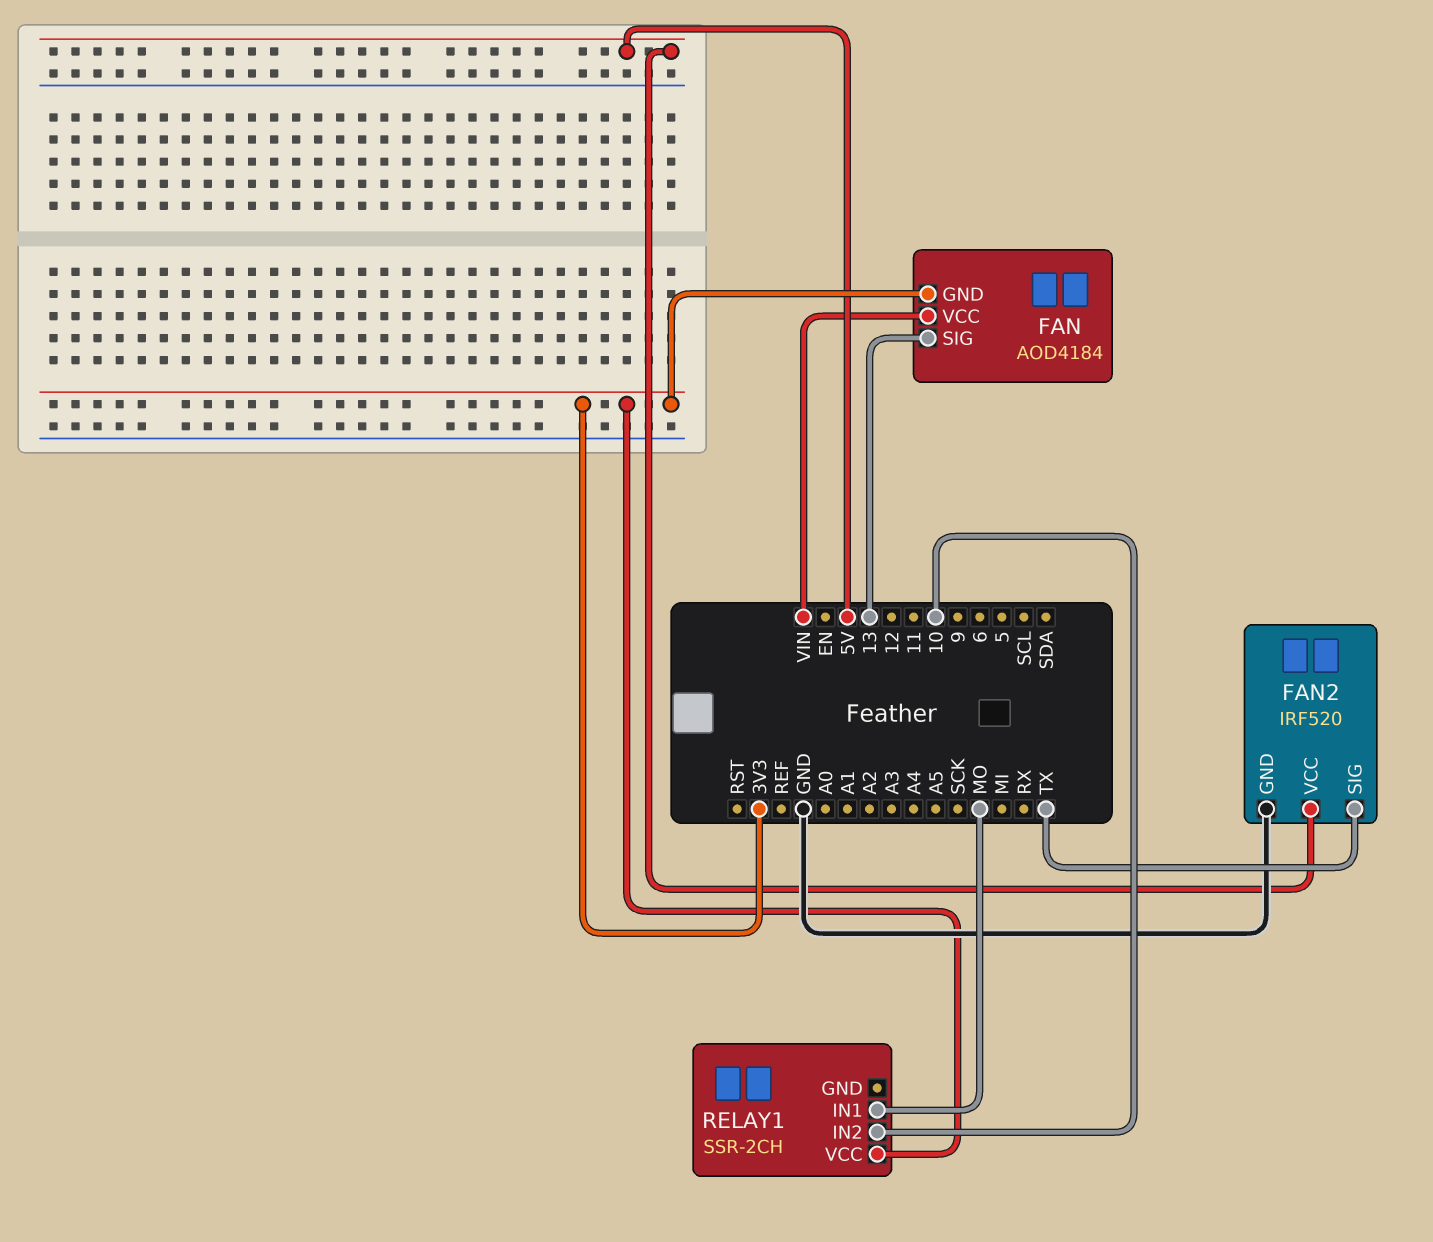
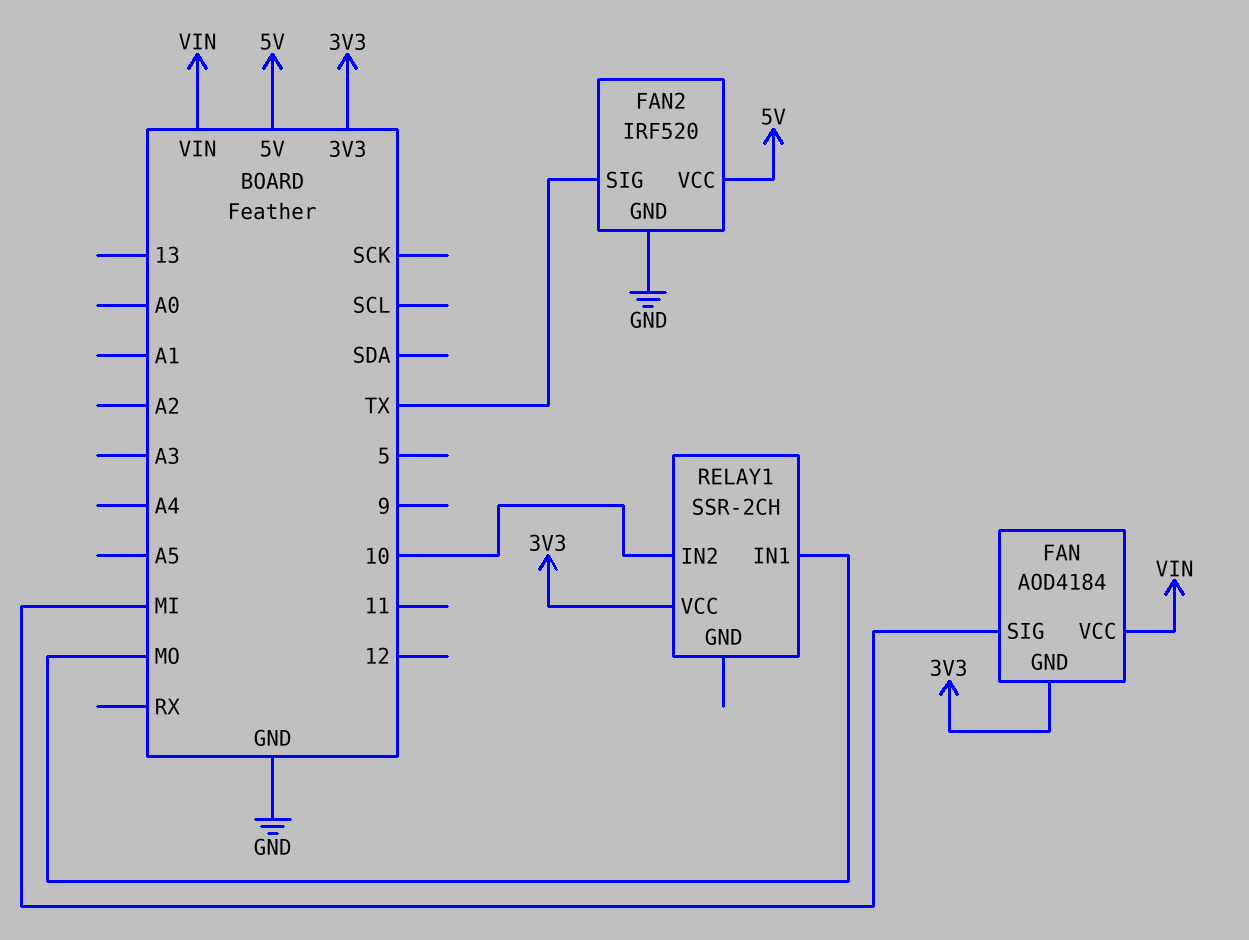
FAN pin SIG: 13 -> MI

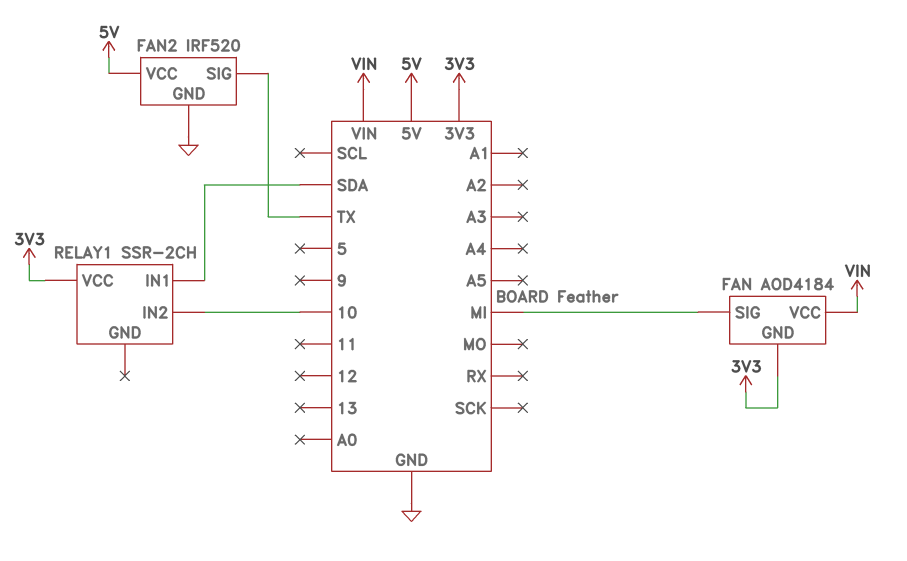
RELAY1 pin IN1: MO -> SDA

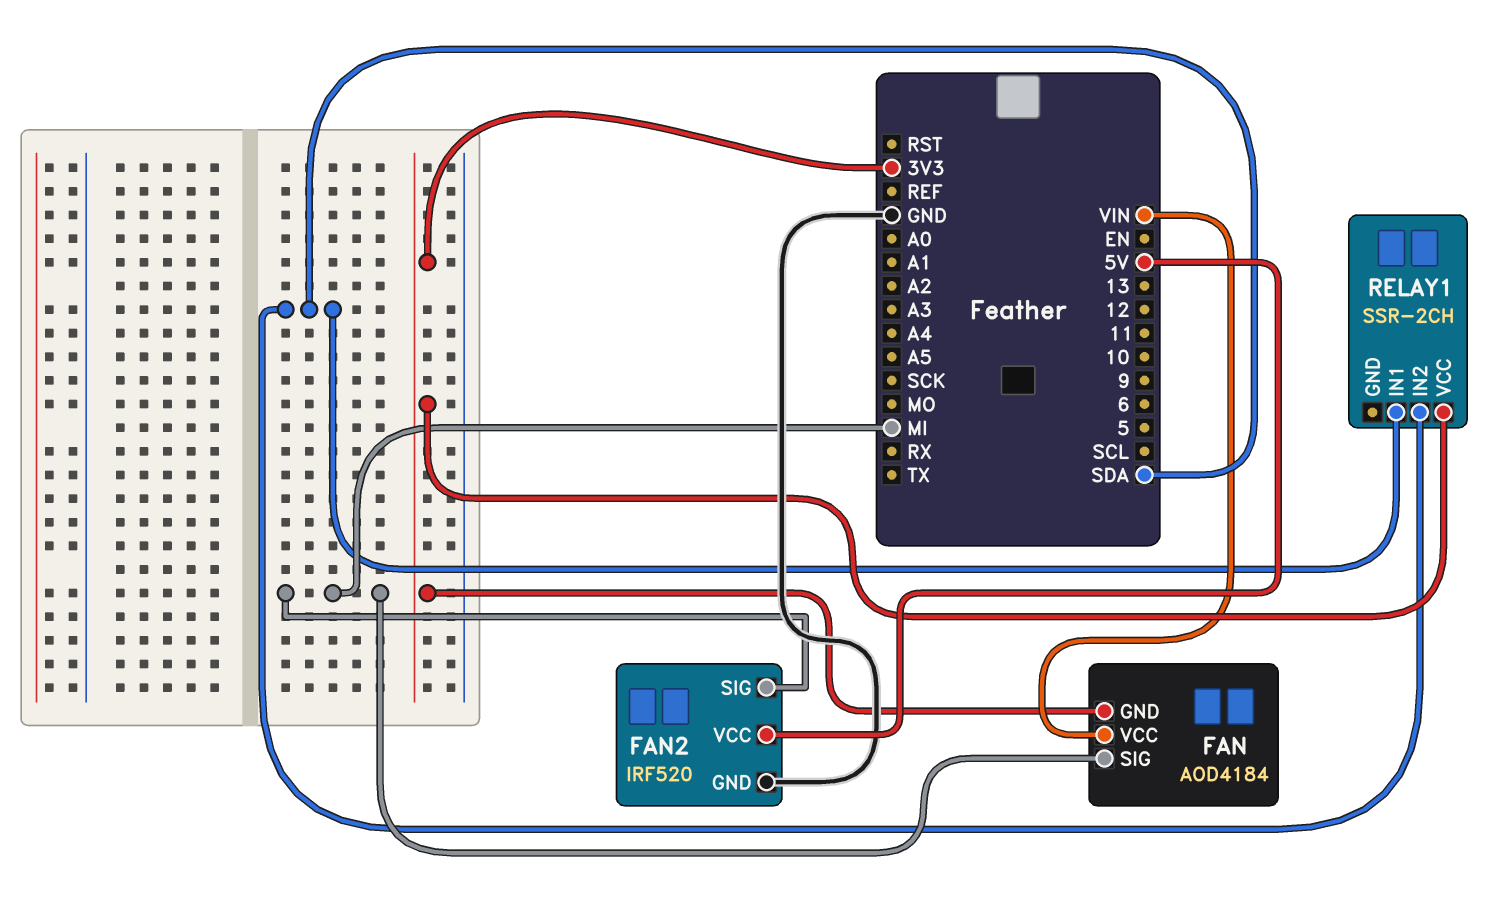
FAN2 pin SIG: TX -> MI
RELAY1 pin IN2: 10 -> SDA

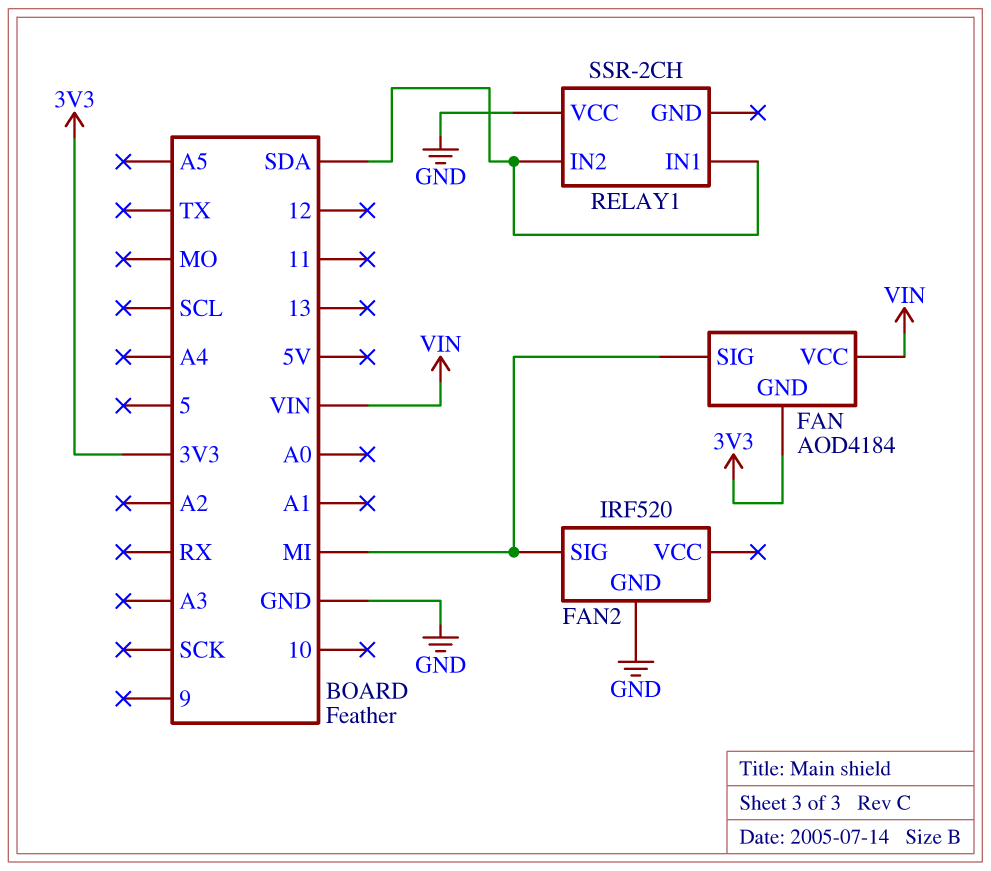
FAN2 pin VCC: 5V -> none
RELAY1 pin VCC: 3V3 -> GND

